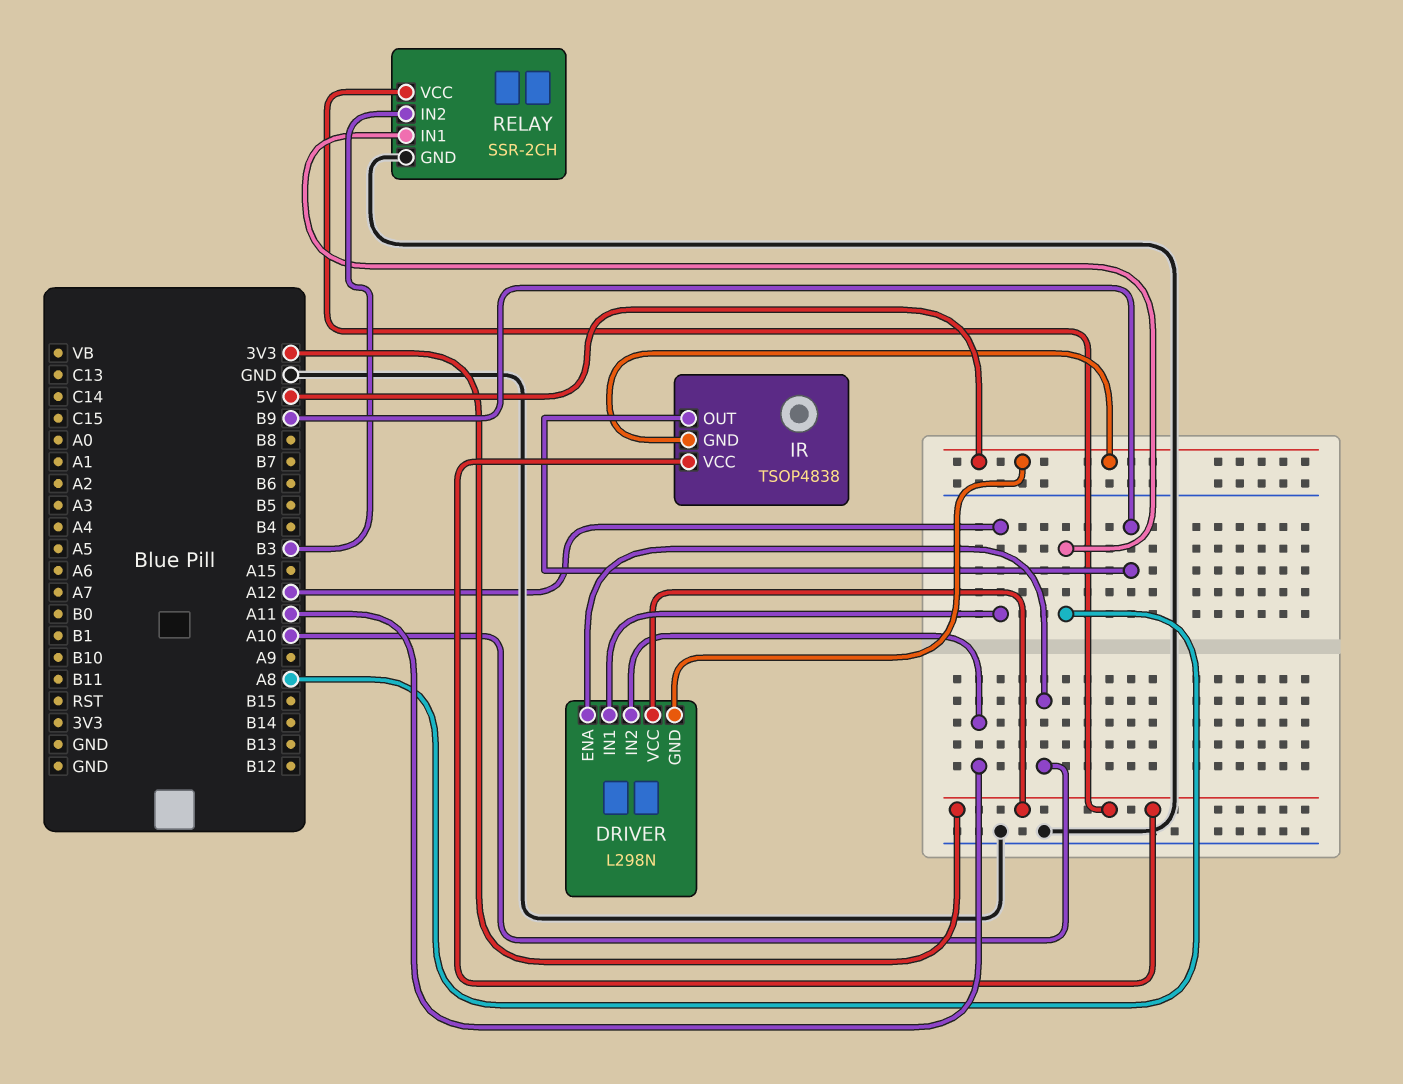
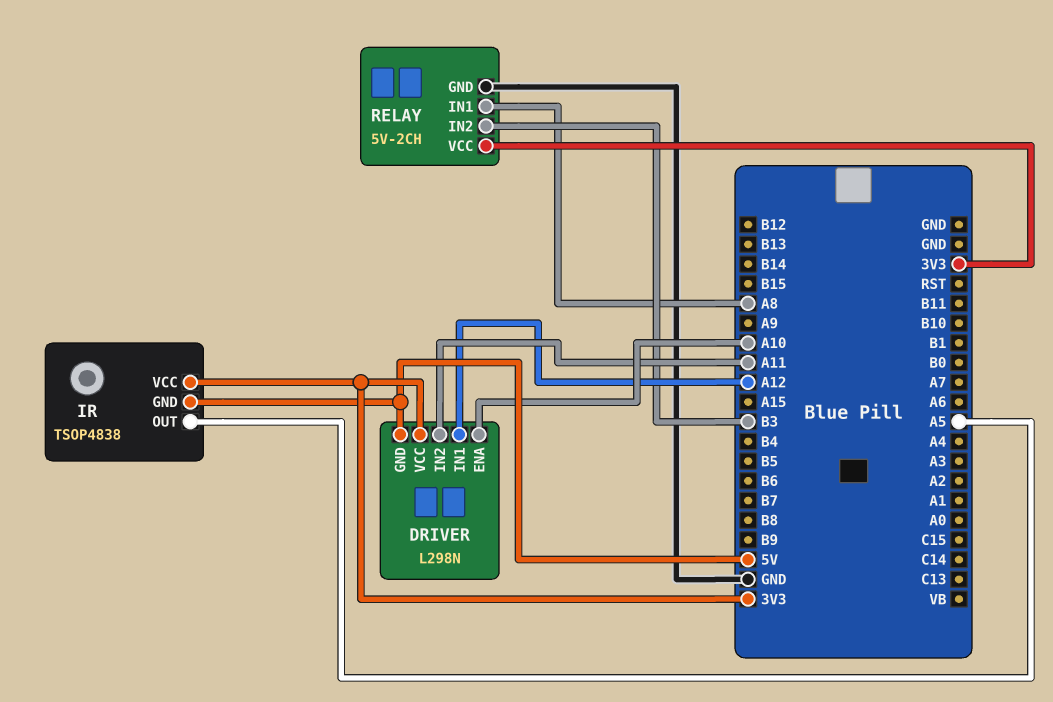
IR pin OUT: B9 -> A5
RELAY: SSR-2CH -> 5V-2CH

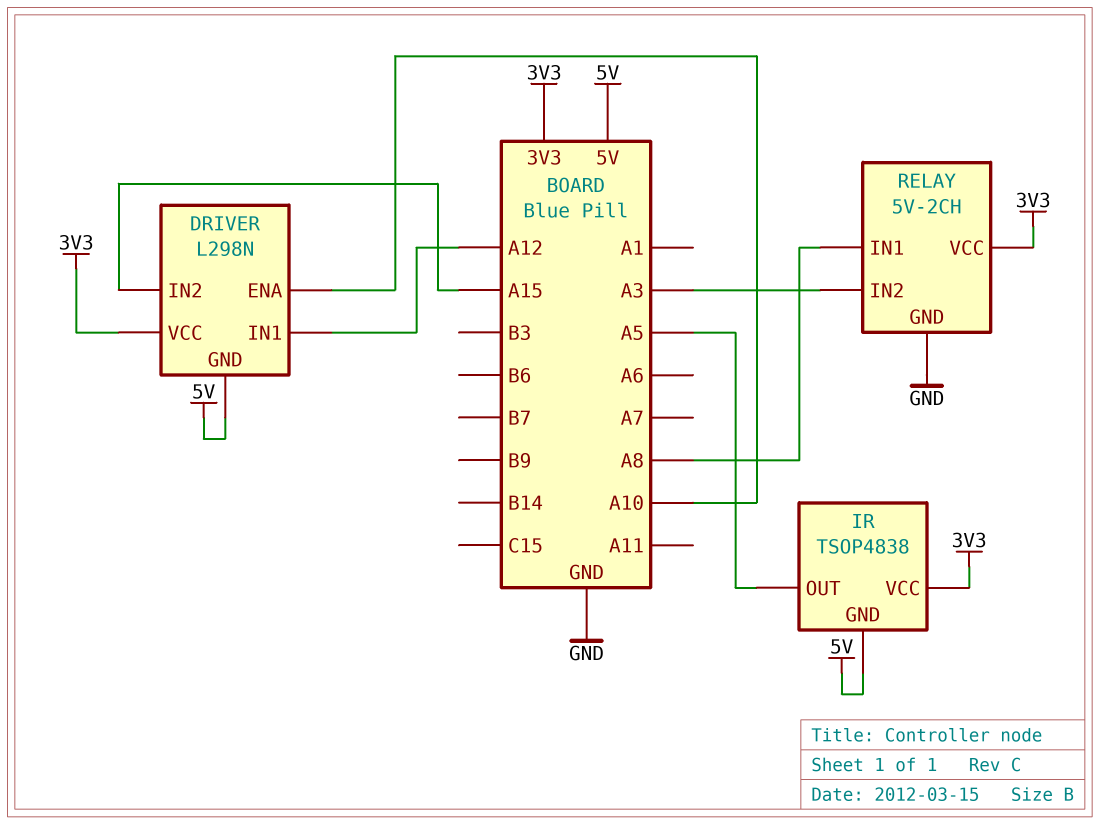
DRIVER pin IN2: A11 -> A15
RELAY pin IN2: B3 -> A3

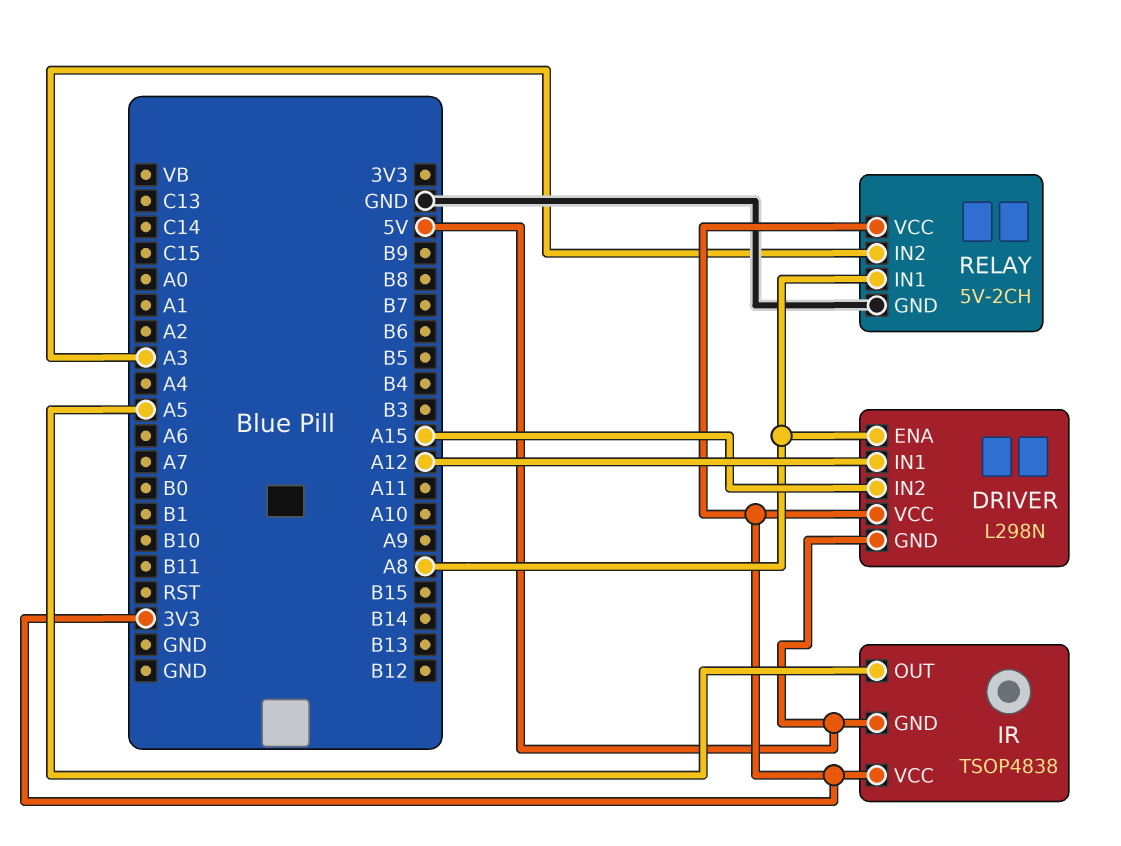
DRIVER pin ENA: A10 -> A8

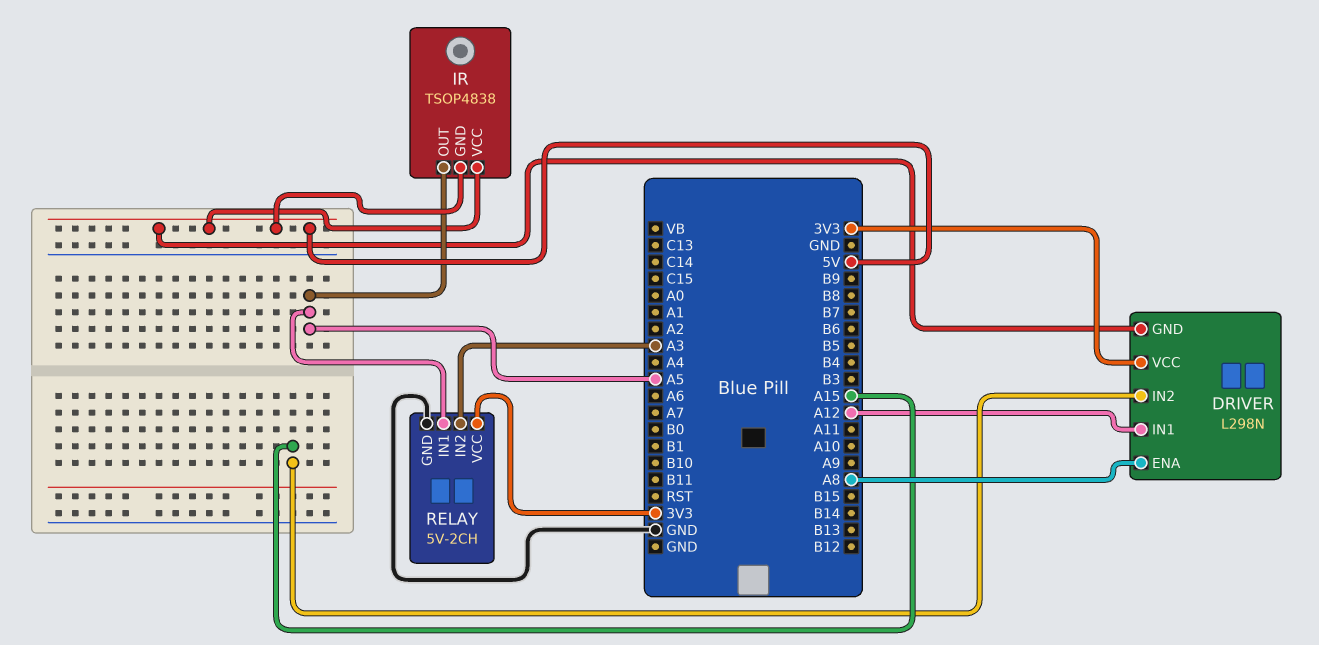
IR pin VCC: 3V3 -> 5V
RELAY pin IN1: A8 -> A5

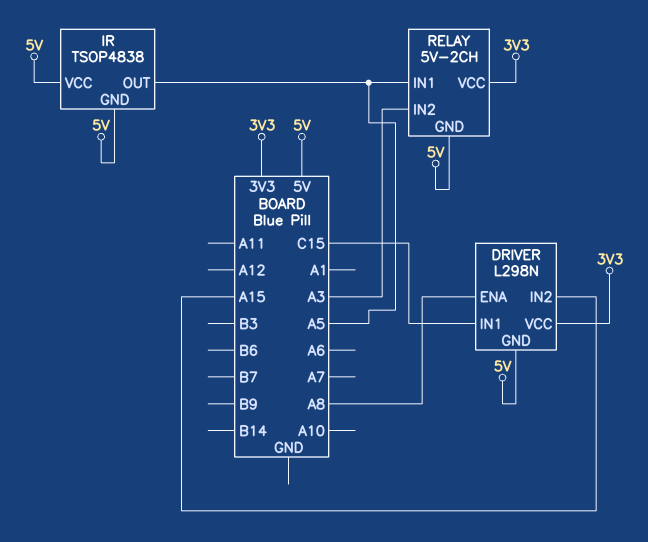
DRIVER pin IN1: A12 -> C15
RELAY pin GND: GND -> 5V

